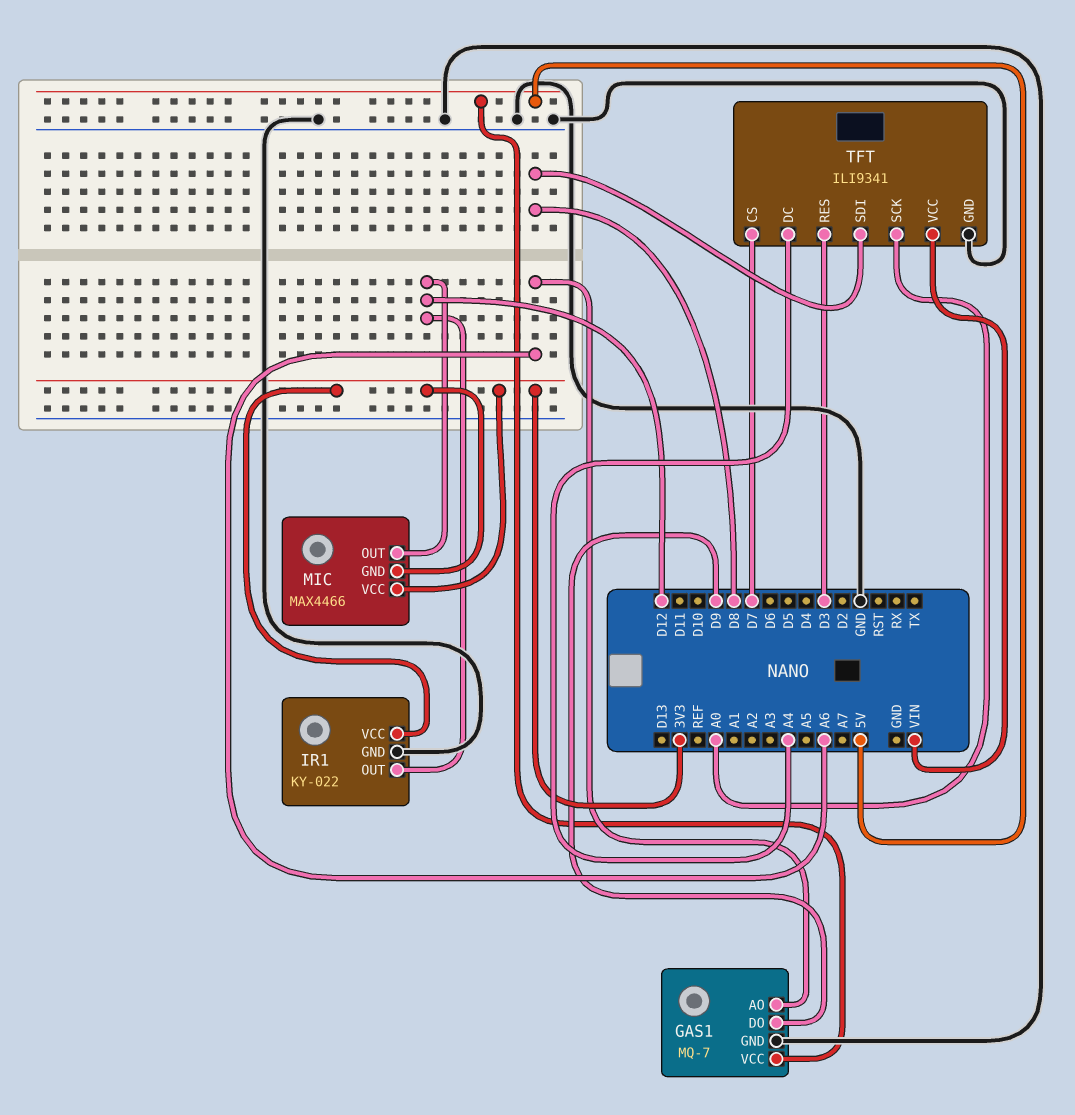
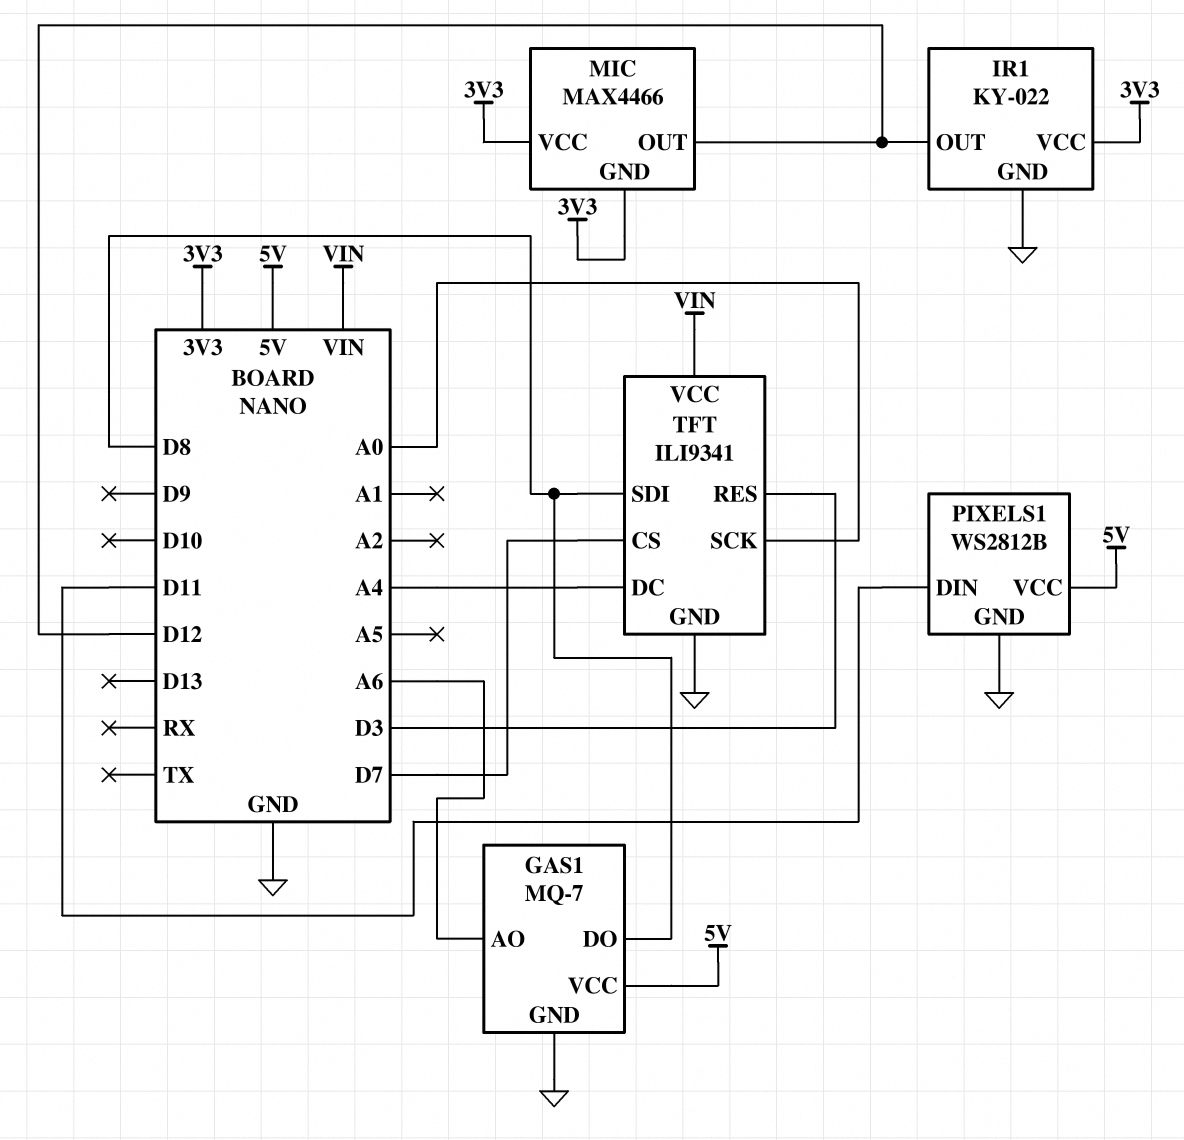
GAS1 pin DO: D9 -> D8
PIXELS1: none -> WS2812B
PIXELS1 pin DIN: none -> D11
PIXELS1 pin GND: none -> GND
PIXELS1 pin VCC: none -> 5V

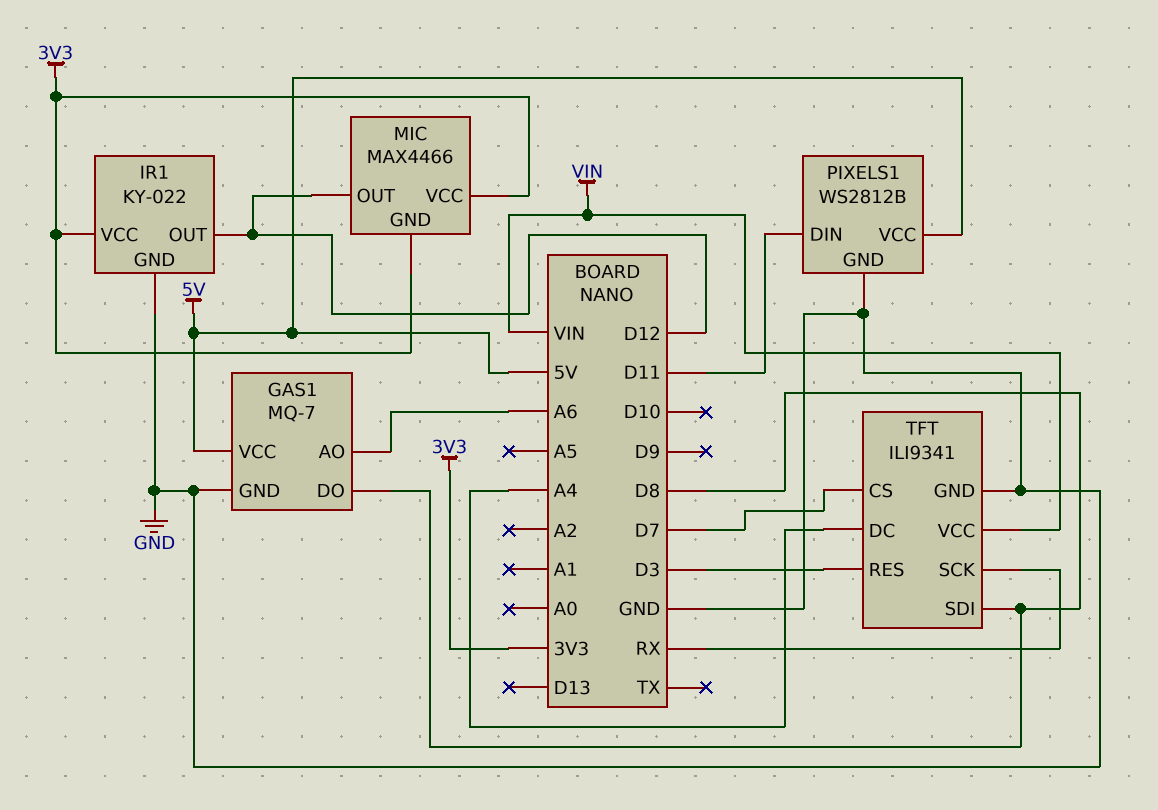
TFT pin SCK: A0 -> RX

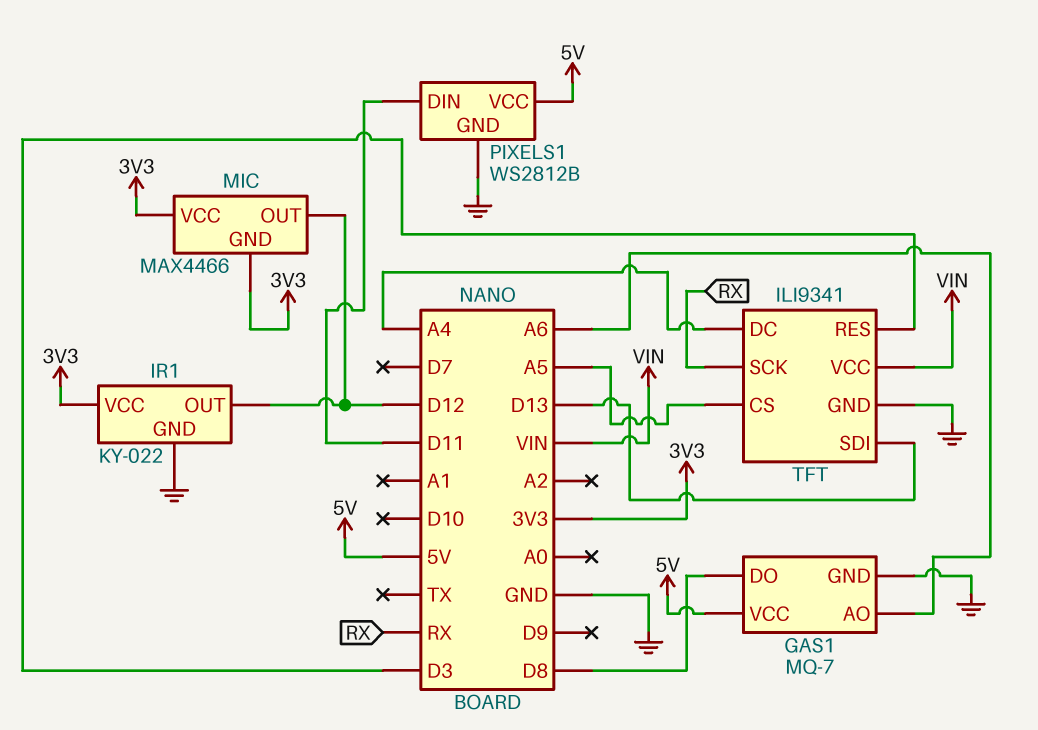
TFT pin CS: D7 -> A5
TFT pin SDI: D8 -> D13

